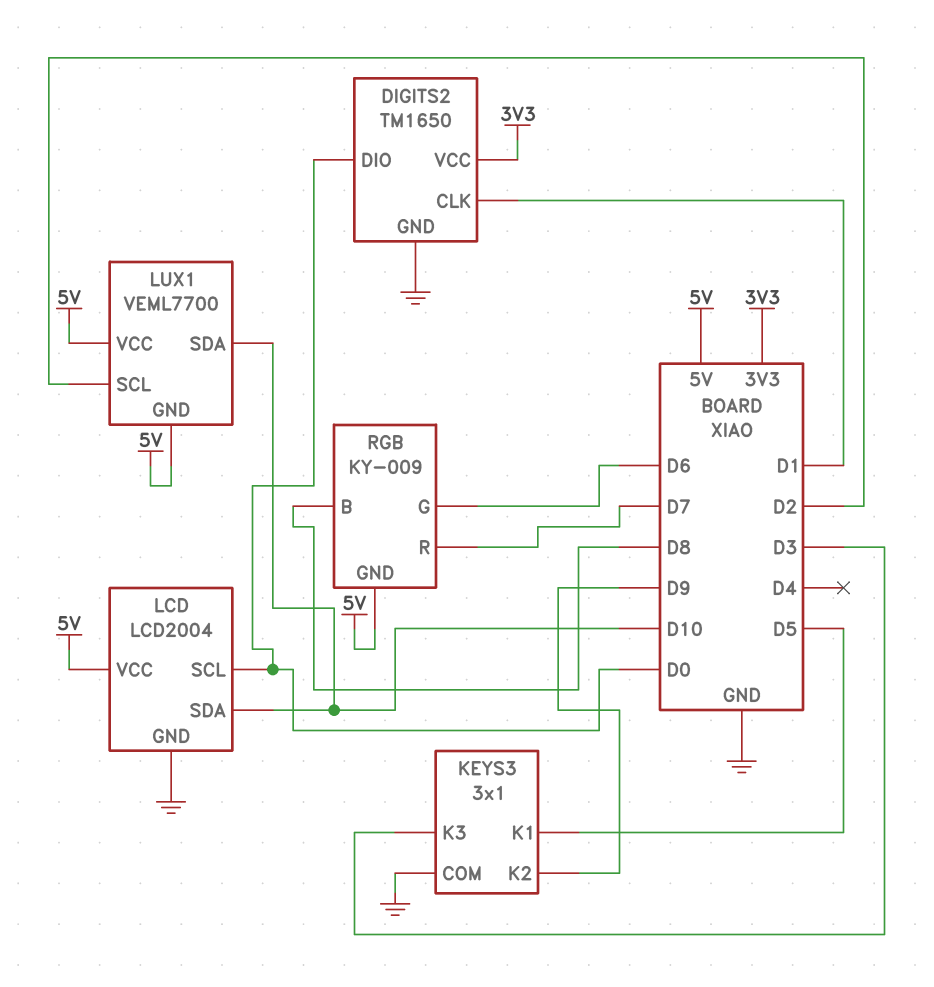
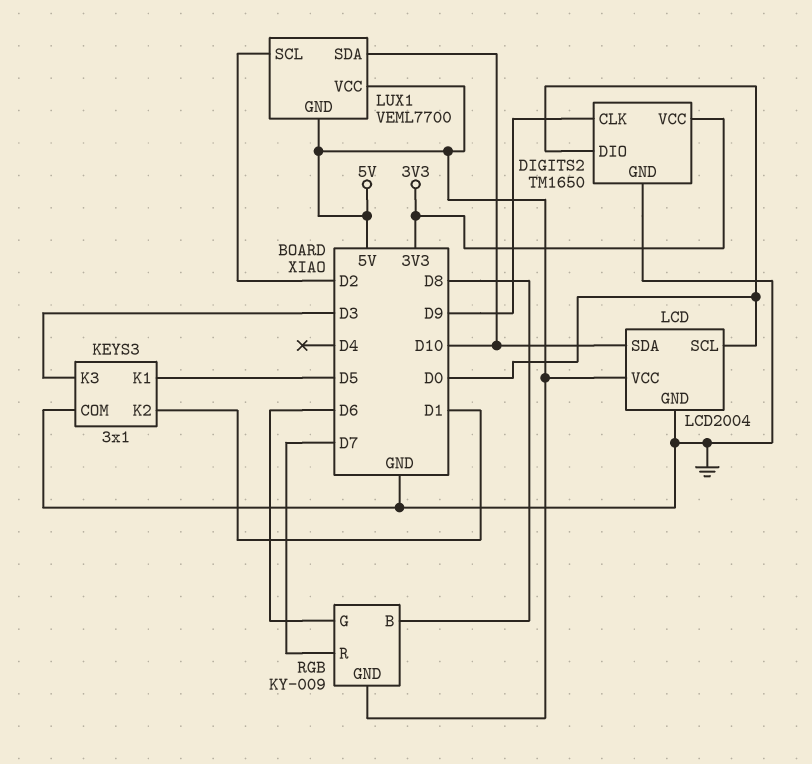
DIGITS2 pin CLK: D1 -> D9
KEYS3 pin K2: D9 -> D1

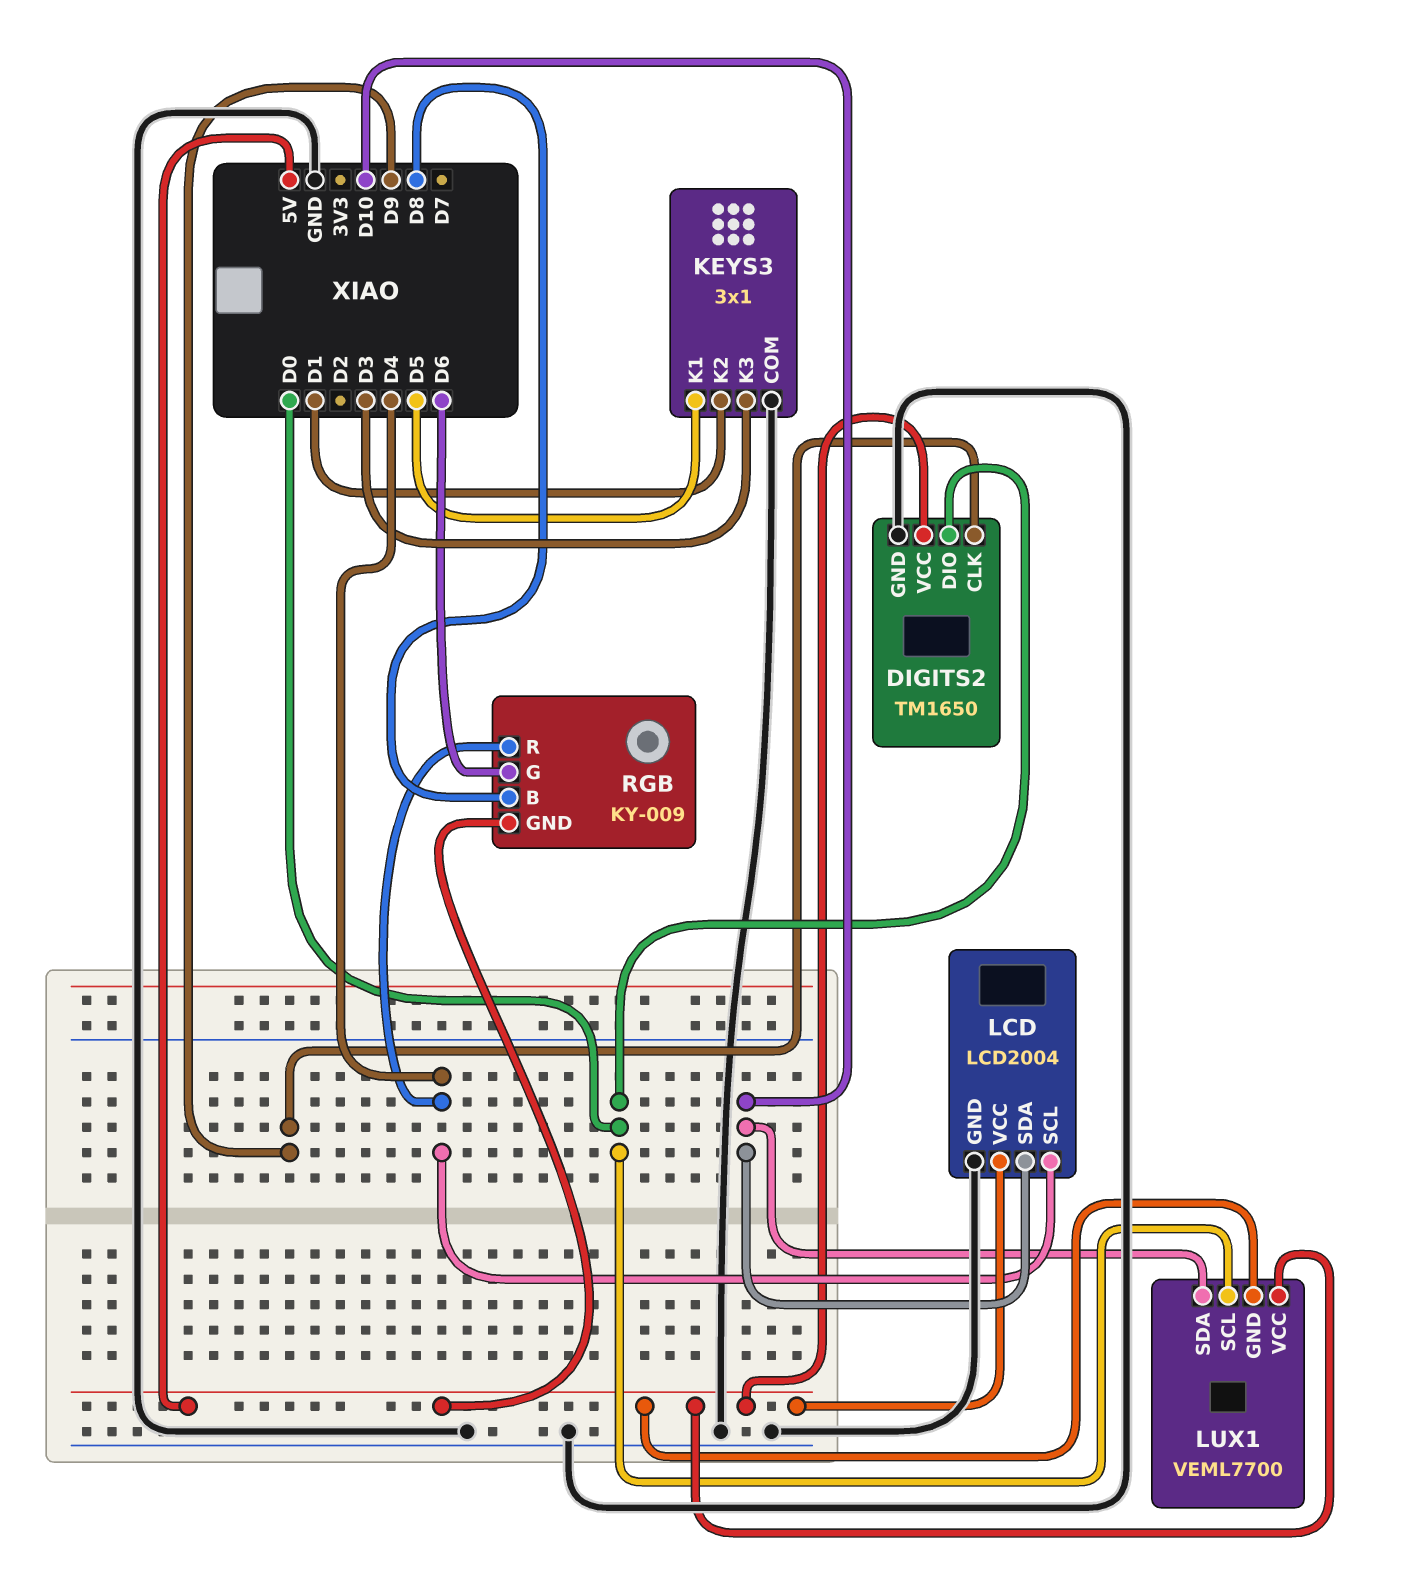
DIGITS2 pin VCC: 3V3 -> 5V
LCD pin SCL: D0 -> D4
LUX1 pin SCL: D2 -> D0
RGB pin R: D7 -> D4

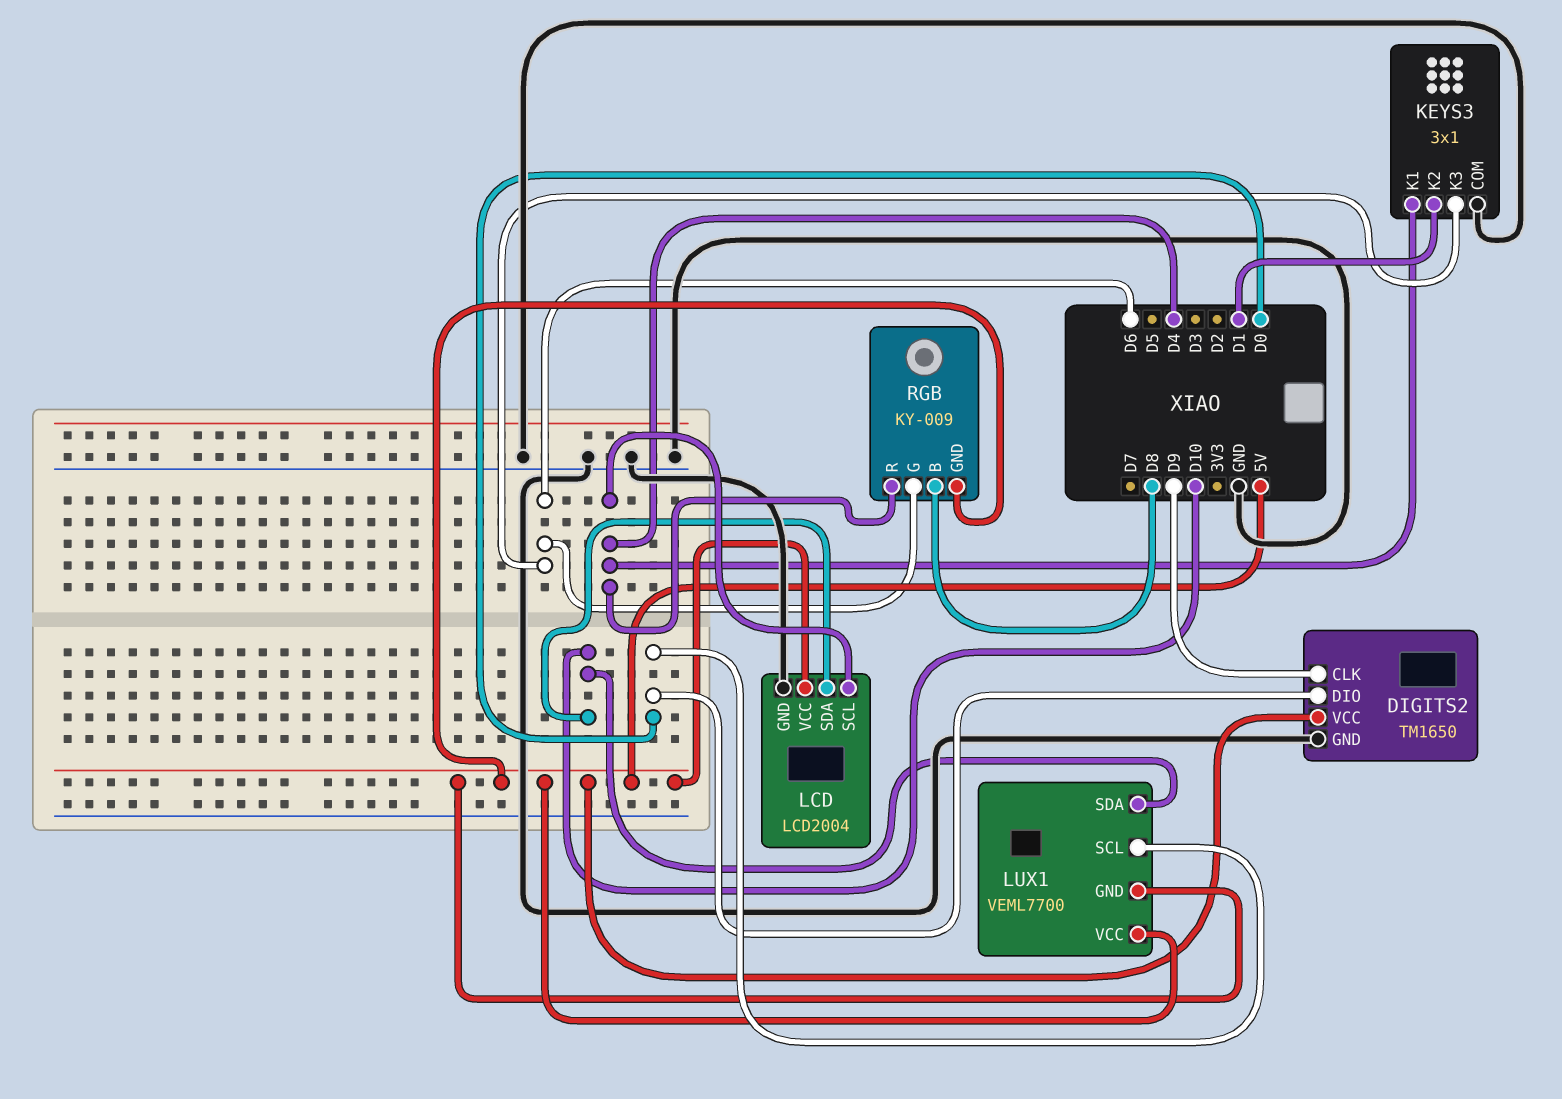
KEYS3 pin K1: D5 -> D4
KEYS3 pin K3: D3 -> D6

